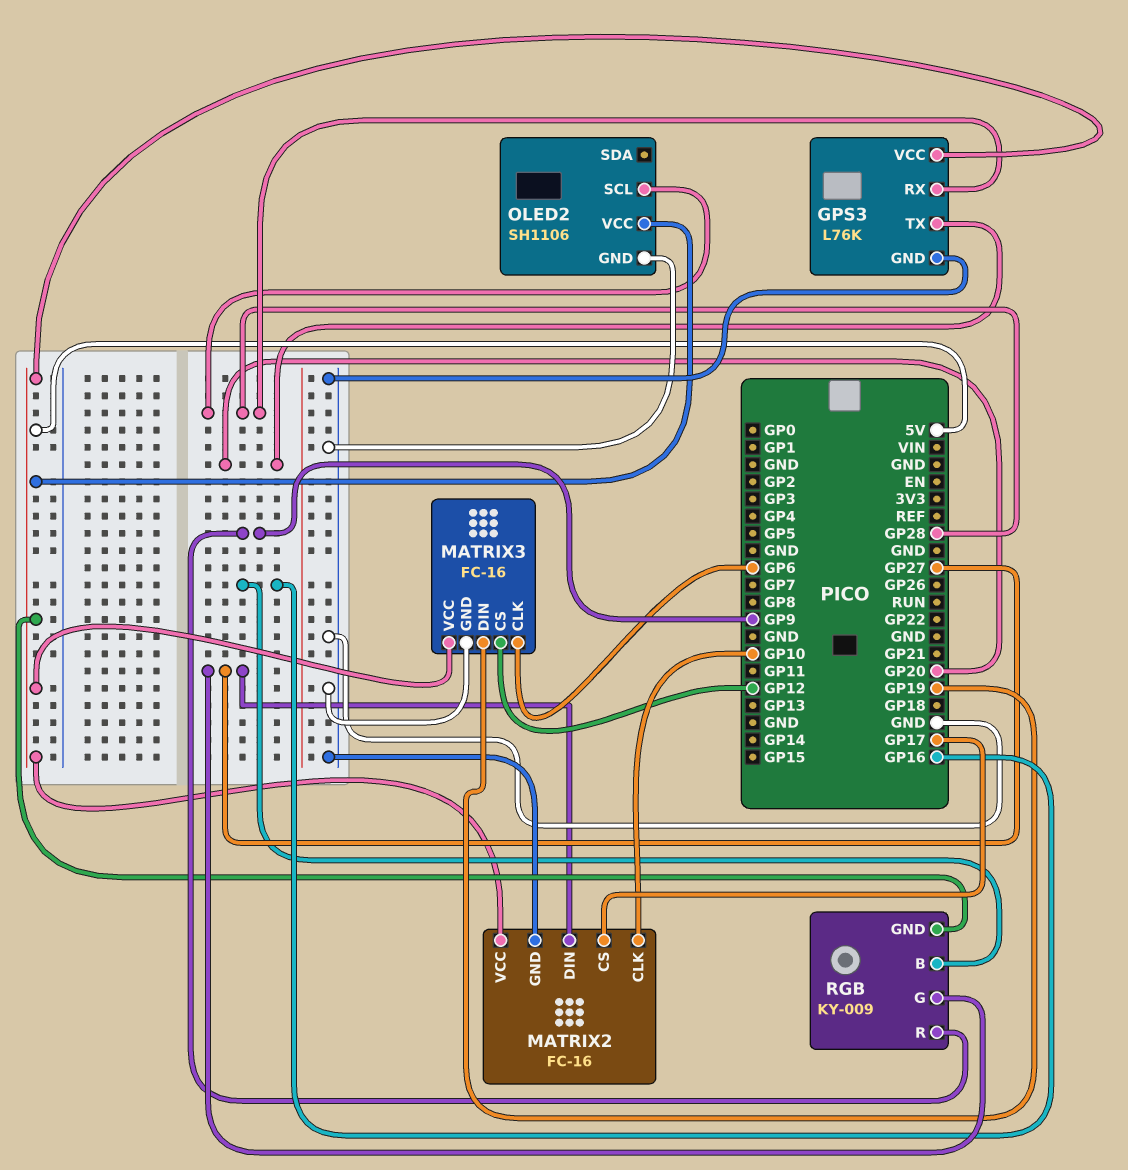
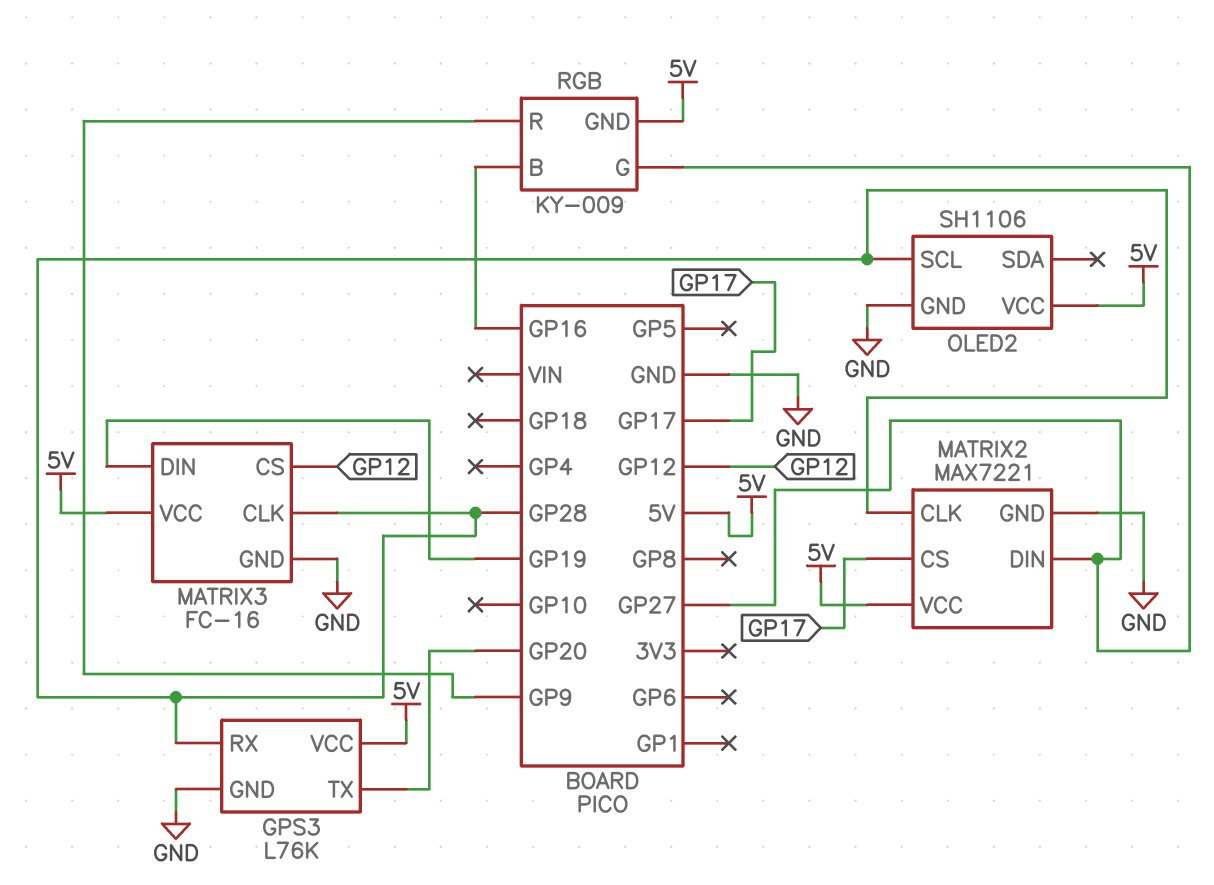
MATRIX2: FC-16 -> MAX7221
MATRIX2 pin CLK: GP10 -> GP28
MATRIX3 pin CLK: GP6 -> GP28

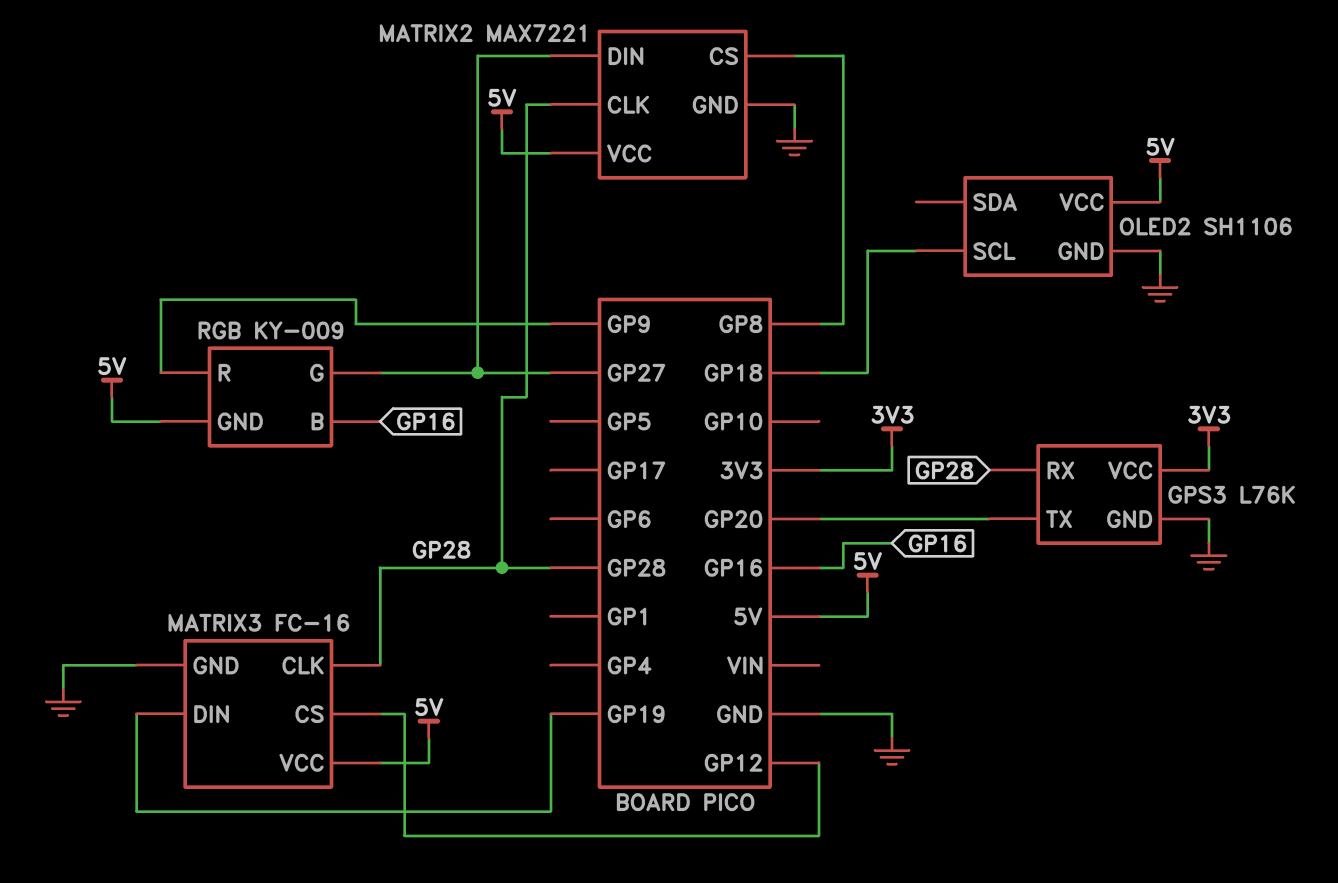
GPS3 pin VCC: 5V -> 3V3
MATRIX2 pin CS: GP17 -> GP8
OLED2 pin SCL: GP28 -> GP18

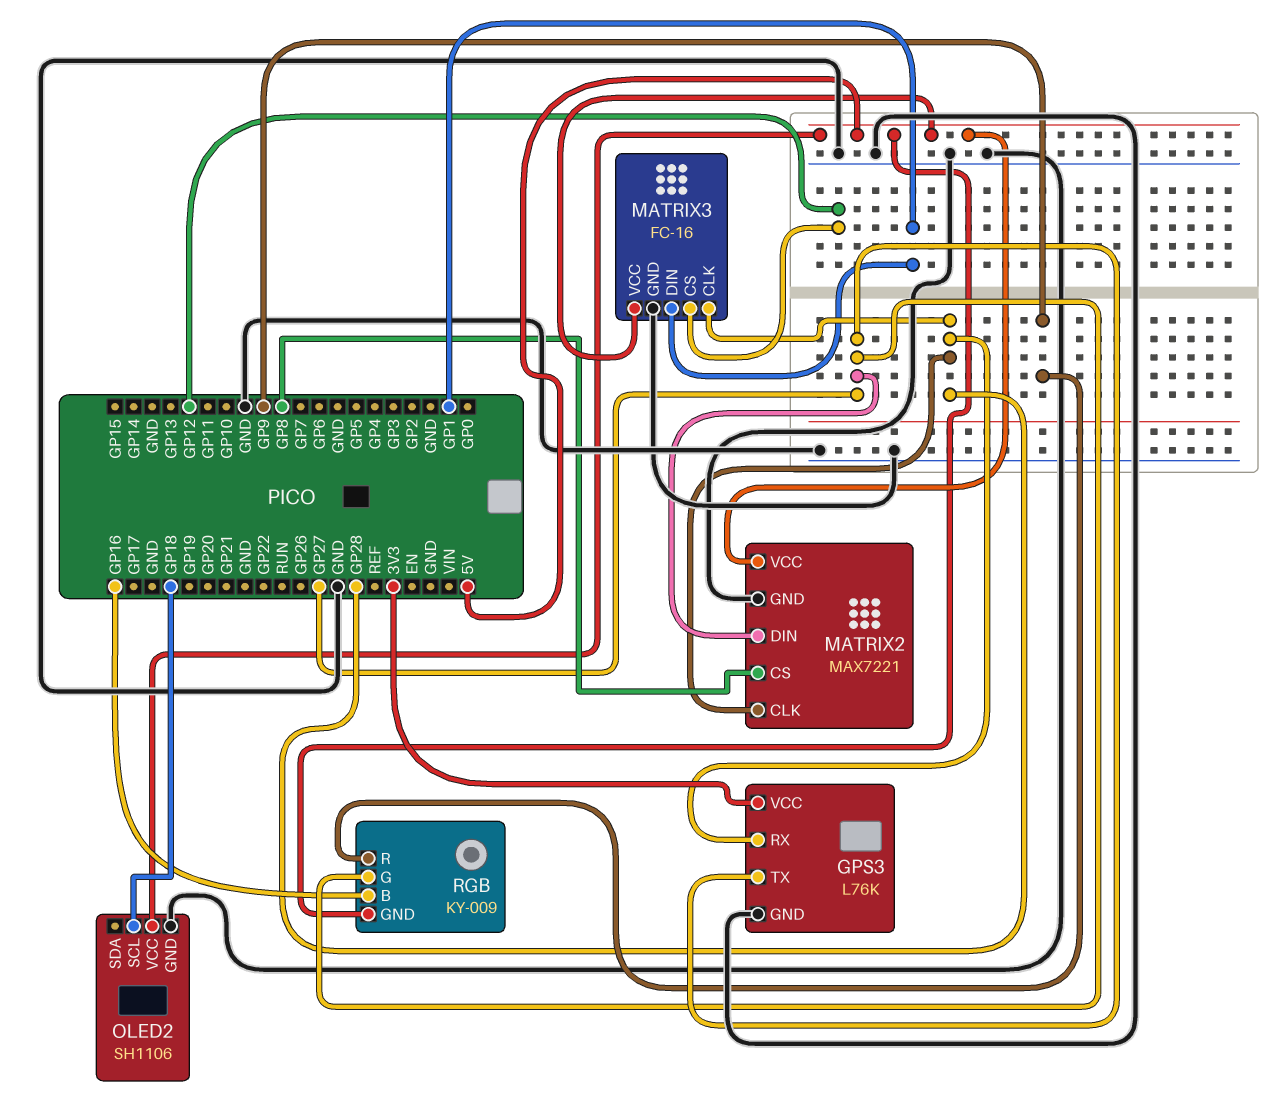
GPS3 pin TX: GP20 -> GP27
MATRIX3 pin DIN: GP19 -> GP1

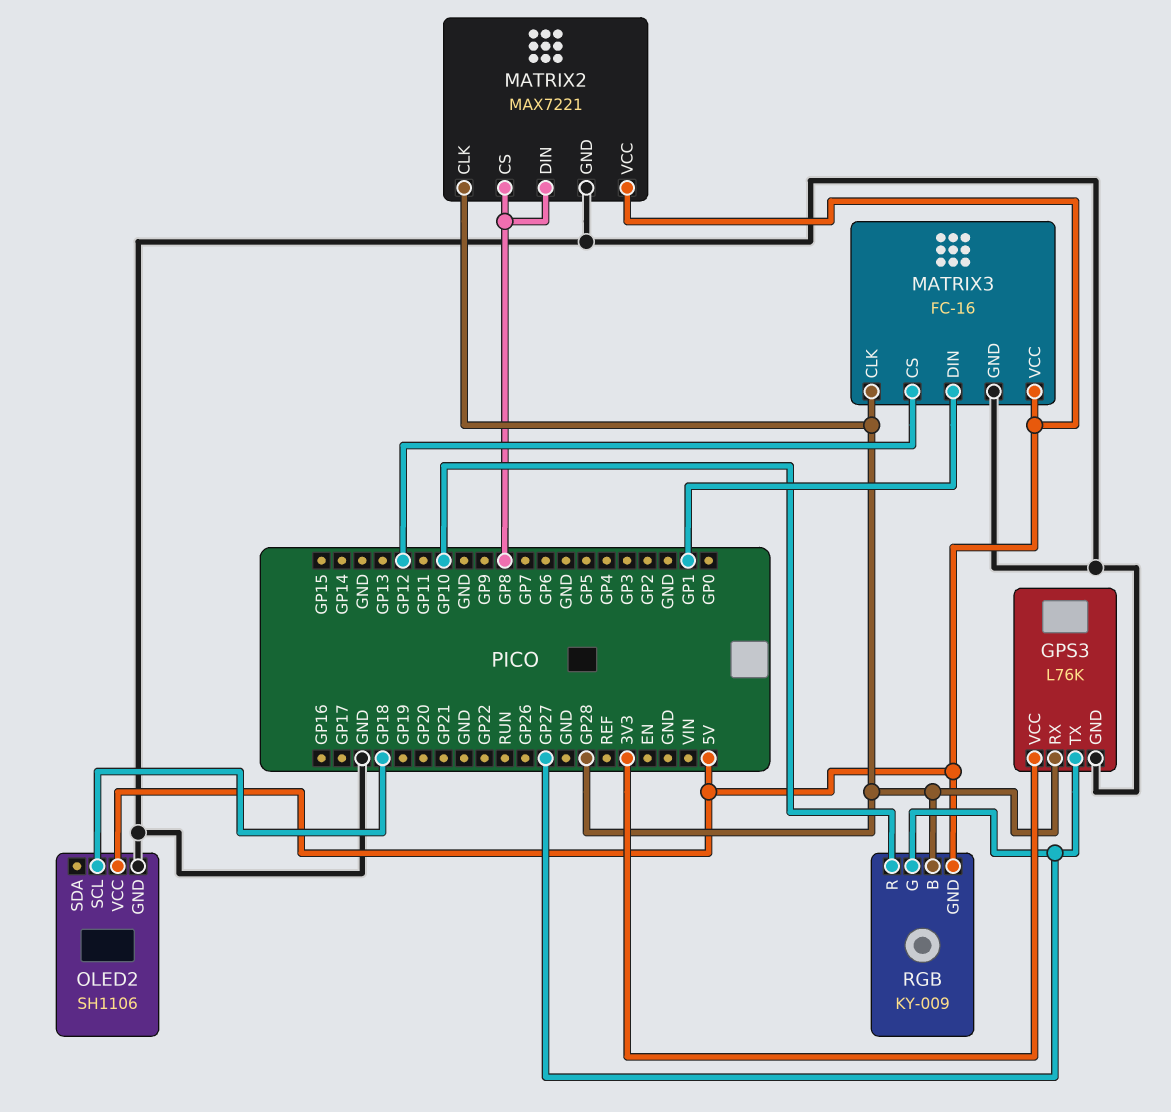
MATRIX2 pin DIN: GP27 -> GP8
RGB pin B: GP16 -> GP28
RGB pin R: GP9 -> GP10

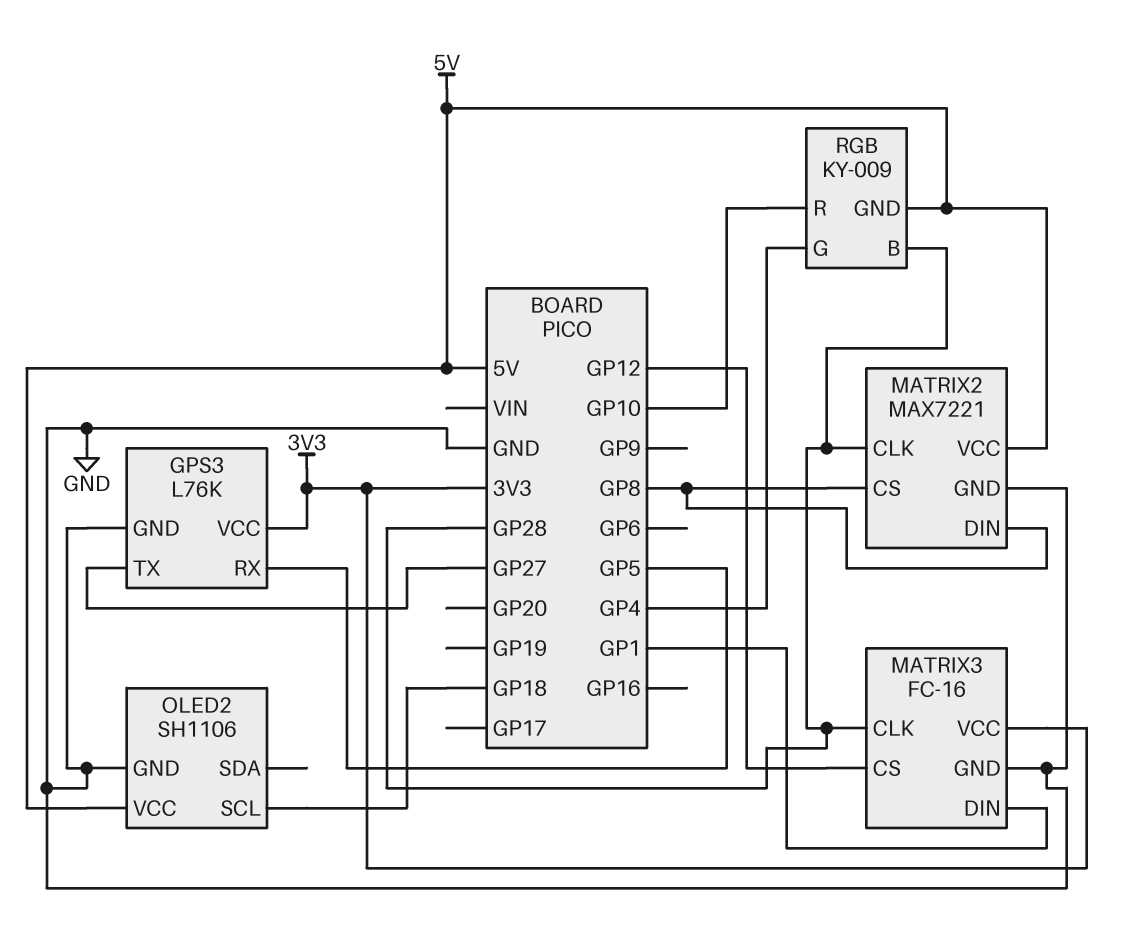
GPS3 pin RX: GP28 -> GP5
MATRIX3 pin VCC: 5V -> 3V3
RGB pin G: GP27 -> GP4

